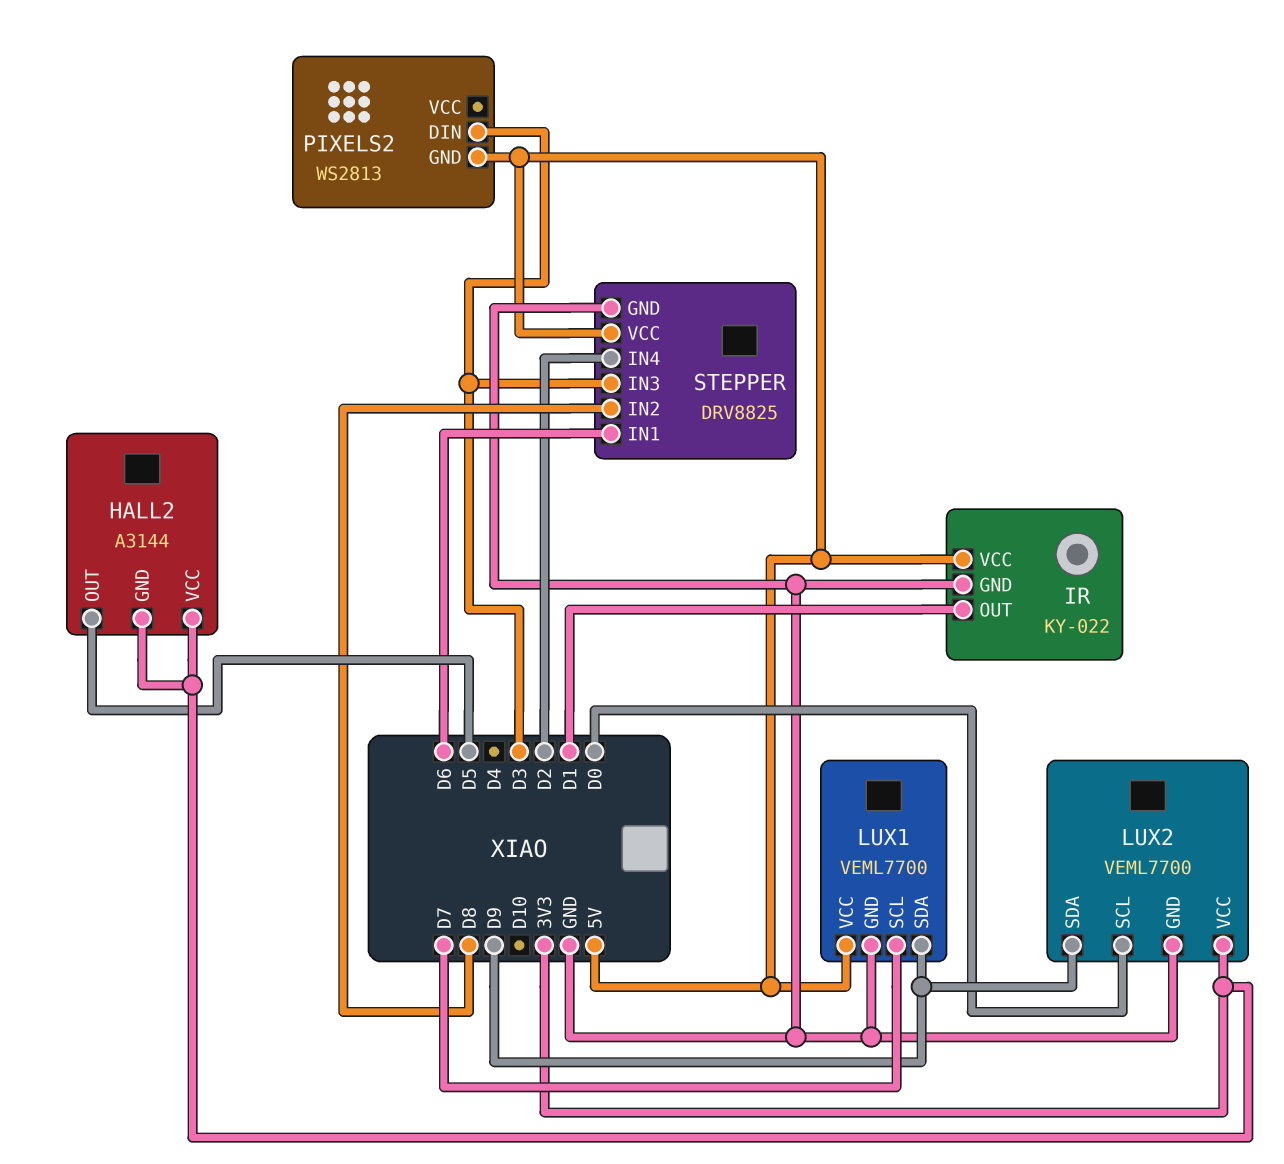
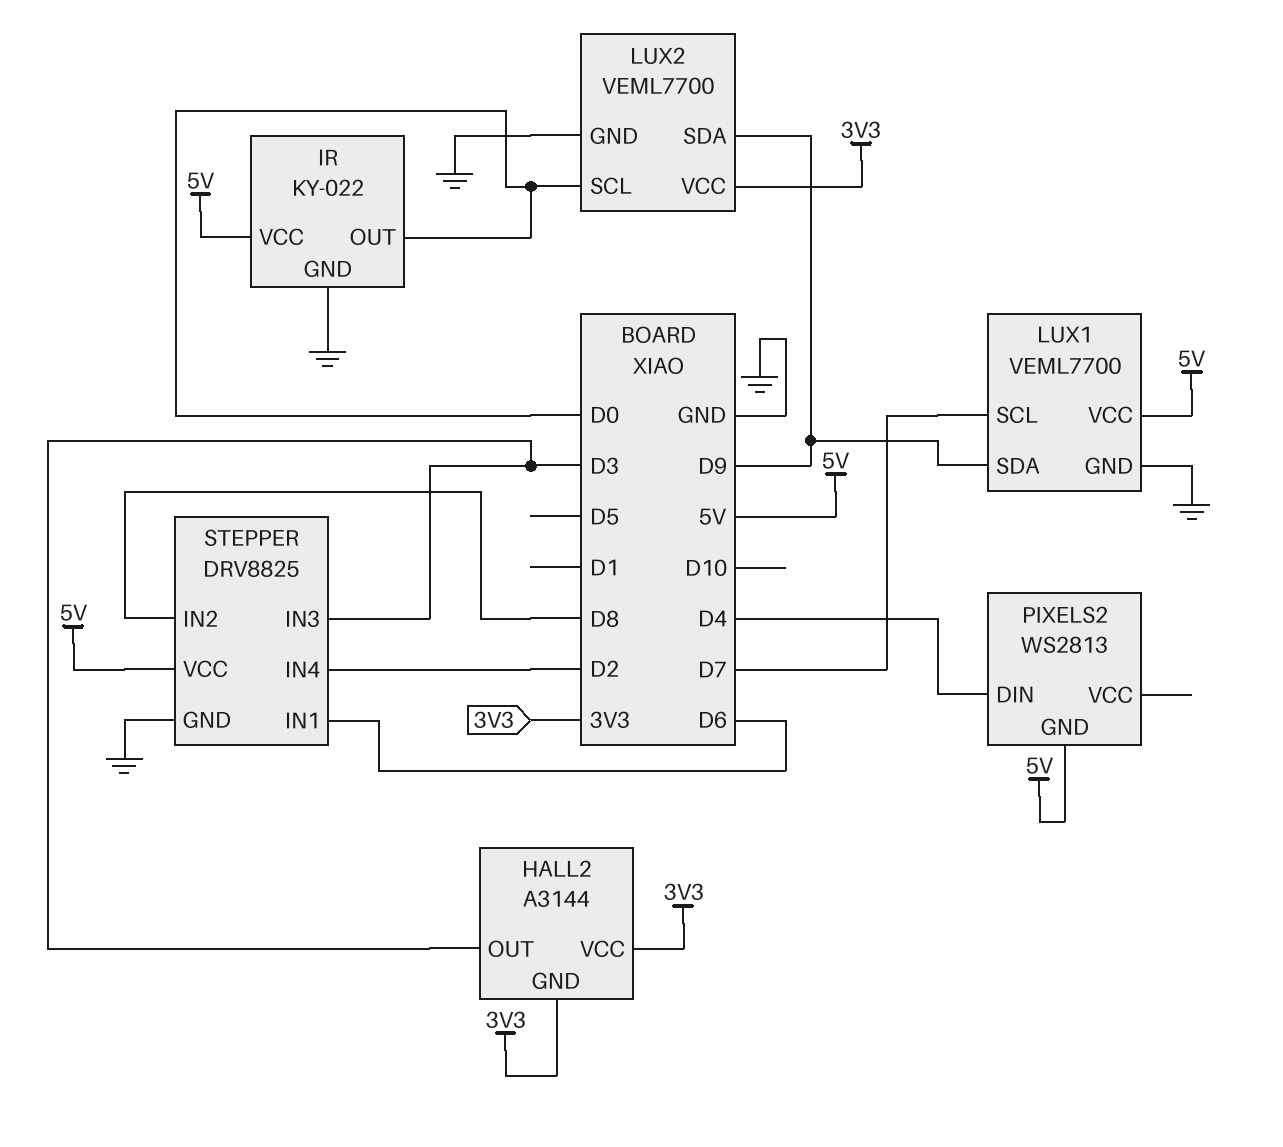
HALL2 pin OUT: D5 -> D3
IR pin OUT: D1 -> D0
PIXELS2 pin DIN: D3 -> D4

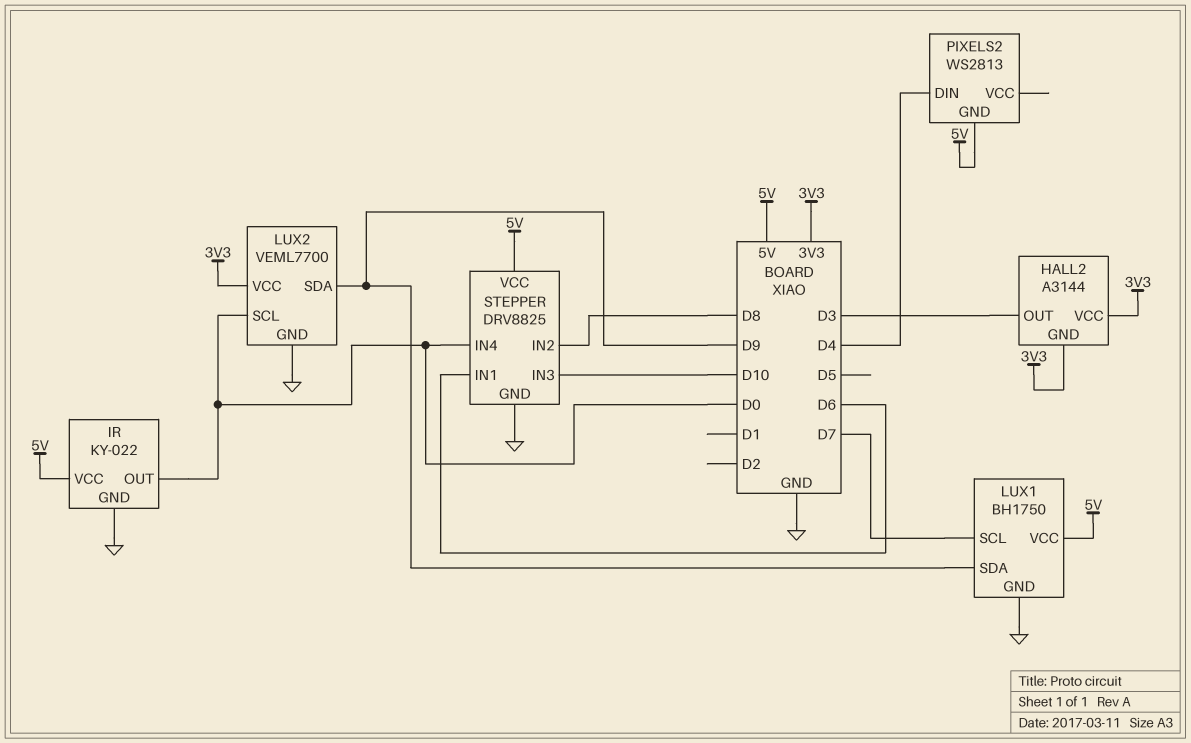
LUX1: VEML7700 -> BH1750
STEPPER pin IN3: D3 -> D10
STEPPER pin IN4: D2 -> D0

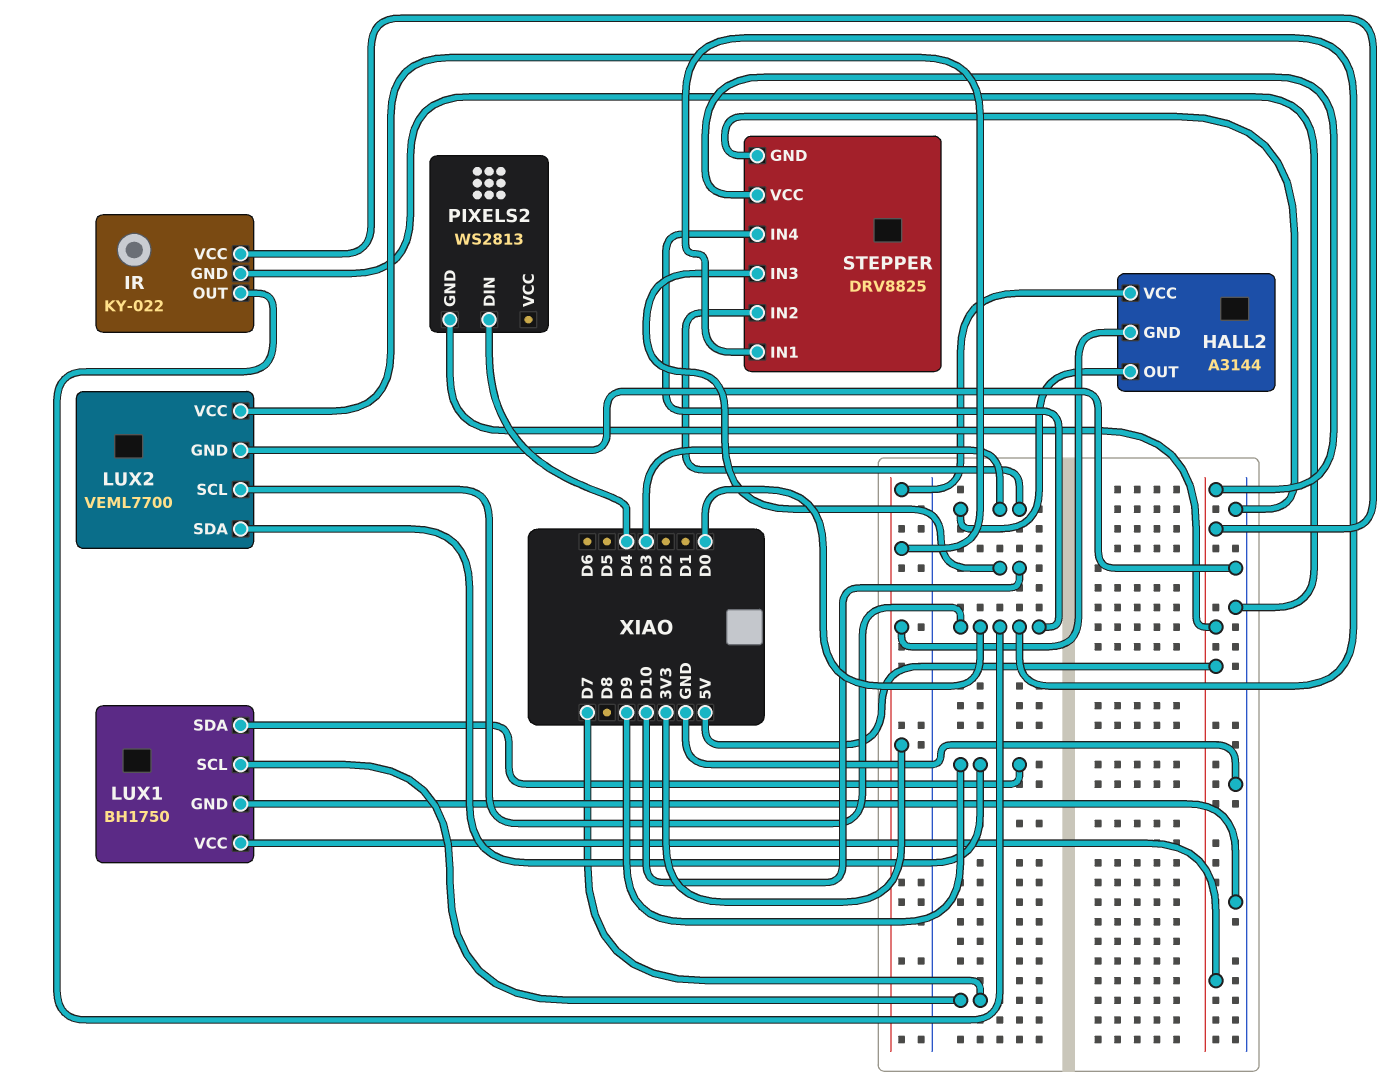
STEPPER pin IN1: D6 -> D0
STEPPER pin IN2: D8 -> D3

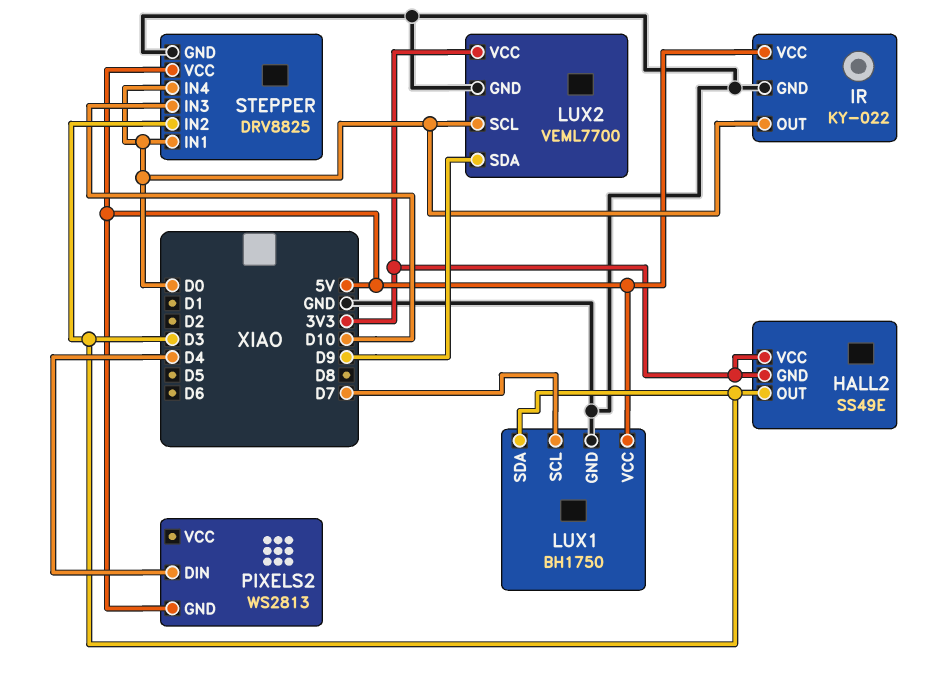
HALL2: A3144 -> SS49E
LUX1 pin SDA: D9 -> D3

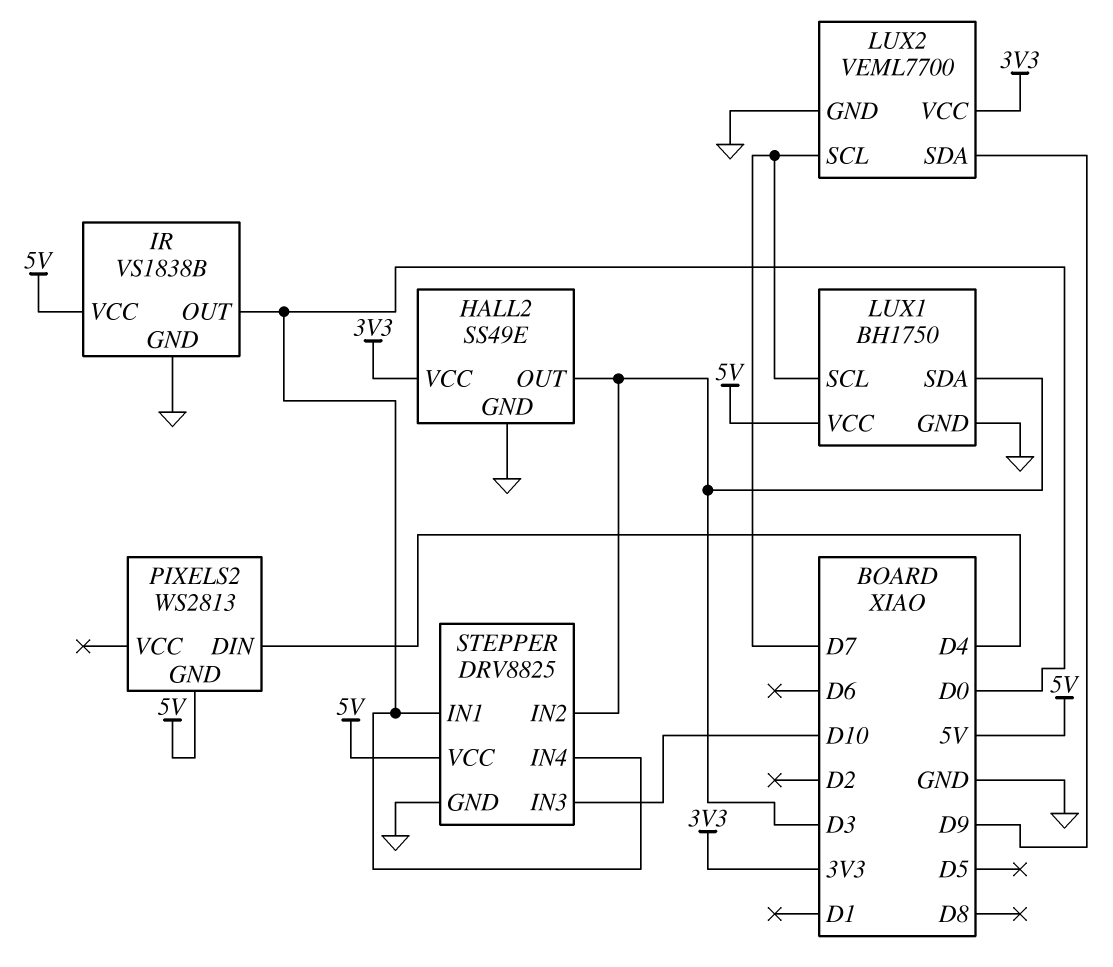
HALL2 pin GND: 3V3 -> GND
IR: KY-022 -> VS1838B
LUX2 pin SCL: D0 -> D7

